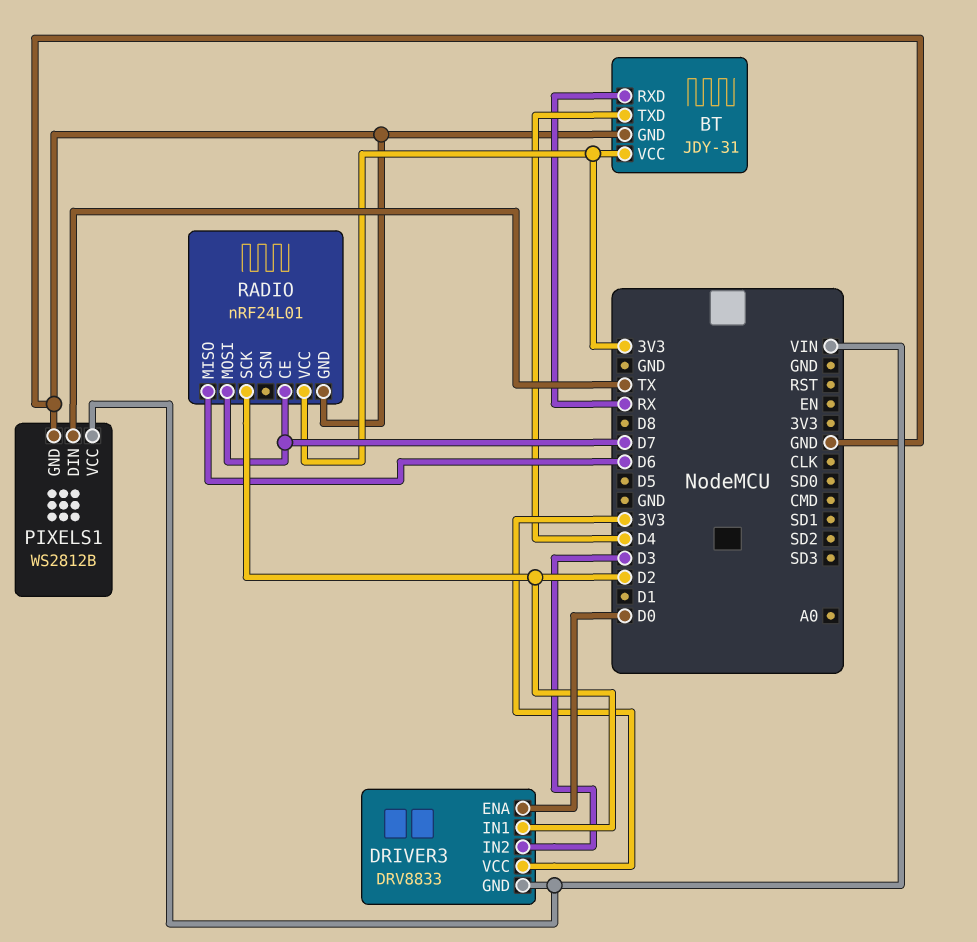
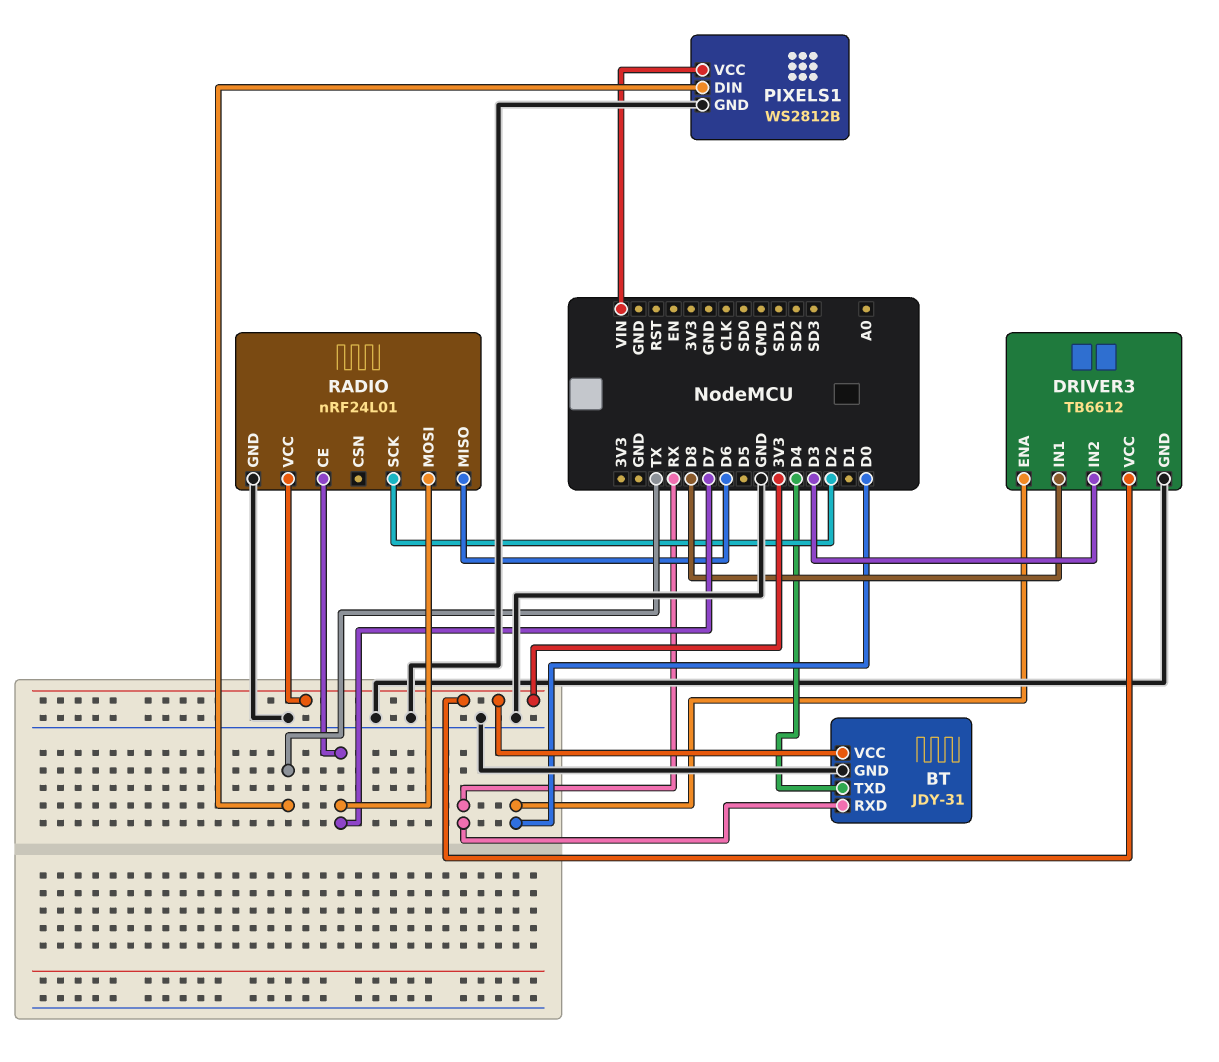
DRIVER3: DRV8833 -> TB6612
DRIVER3 pin GND: VIN -> GND
DRIVER3 pin IN1: D2 -> D8

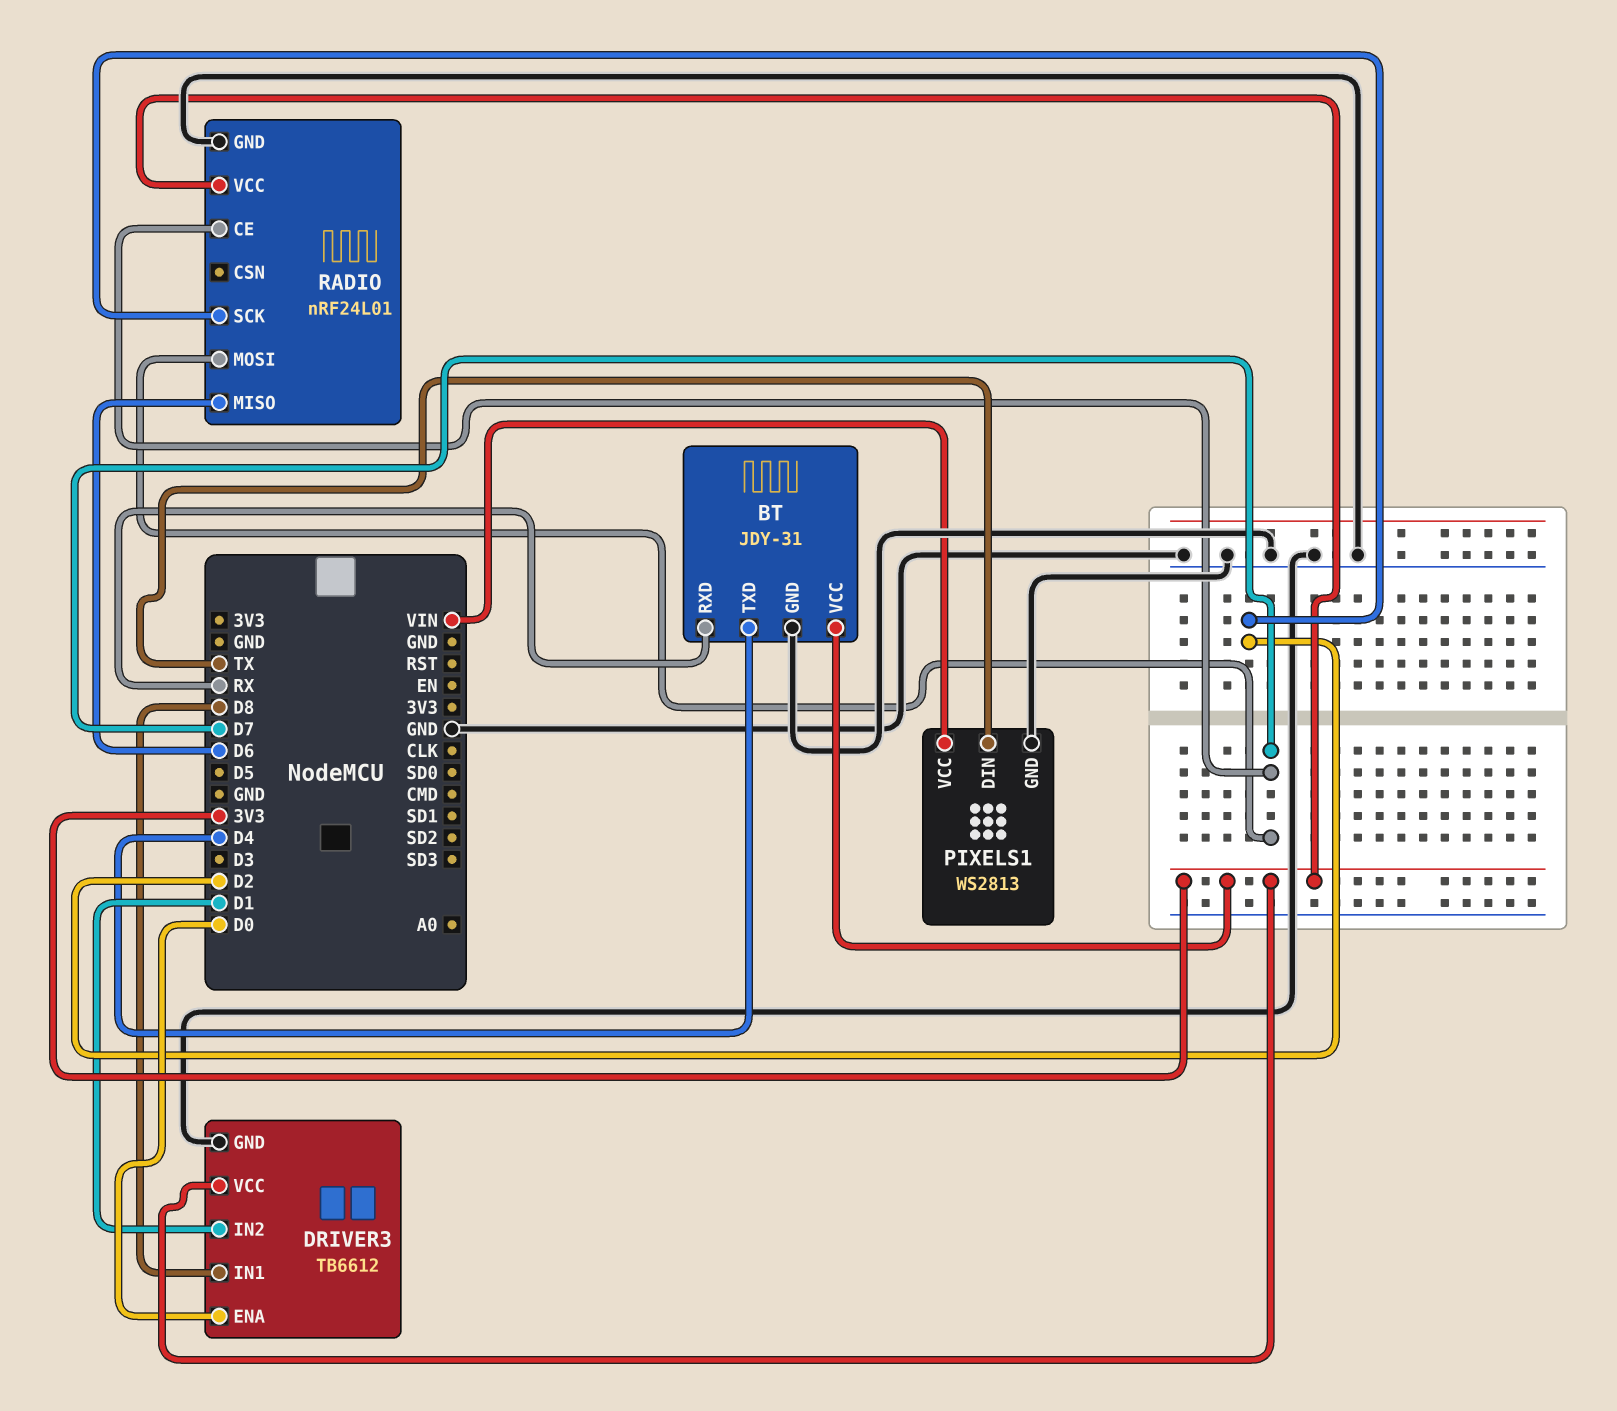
DRIVER3 pin IN2: D3 -> D1
PIXELS1: WS2812B -> WS2813

